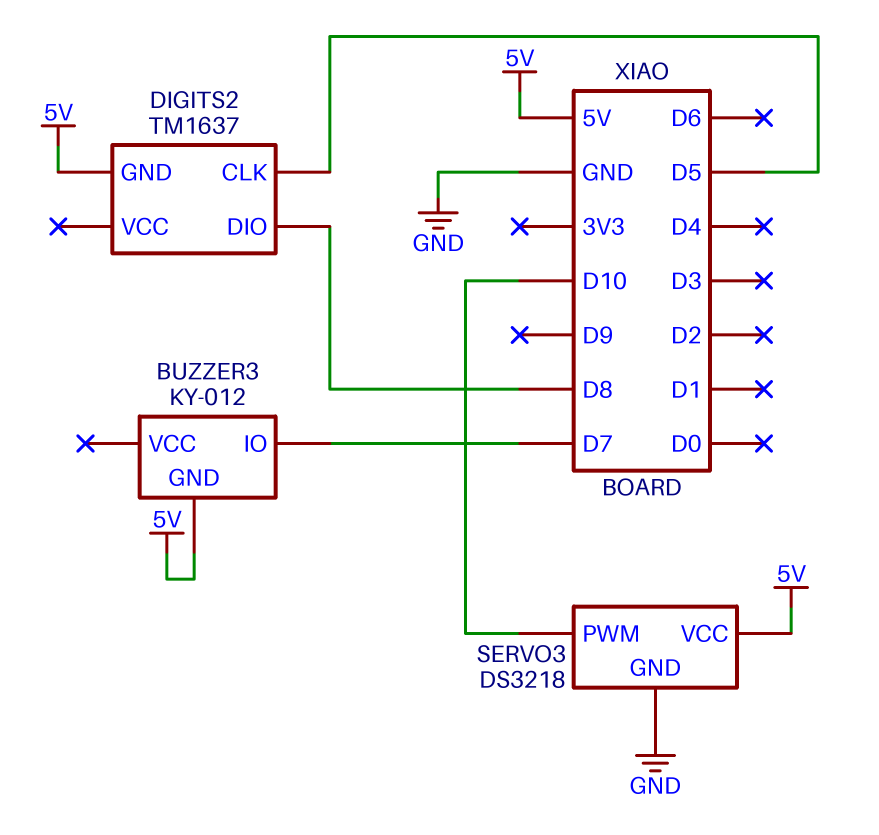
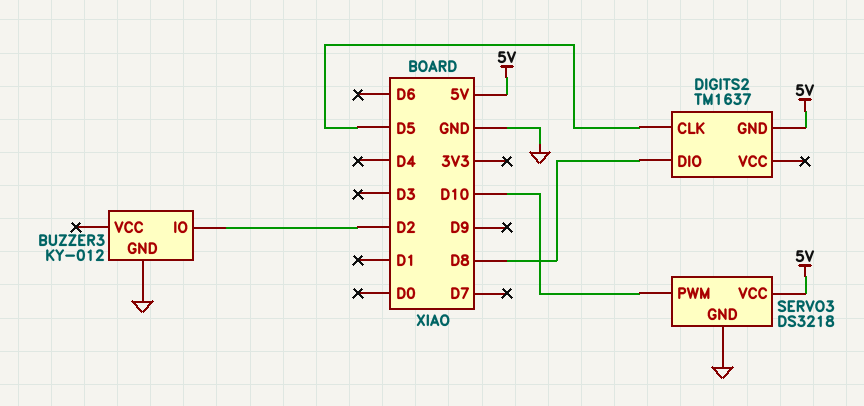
BUZZER3 pin GND: 5V -> GND
BUZZER3 pin IO: D7 -> D2

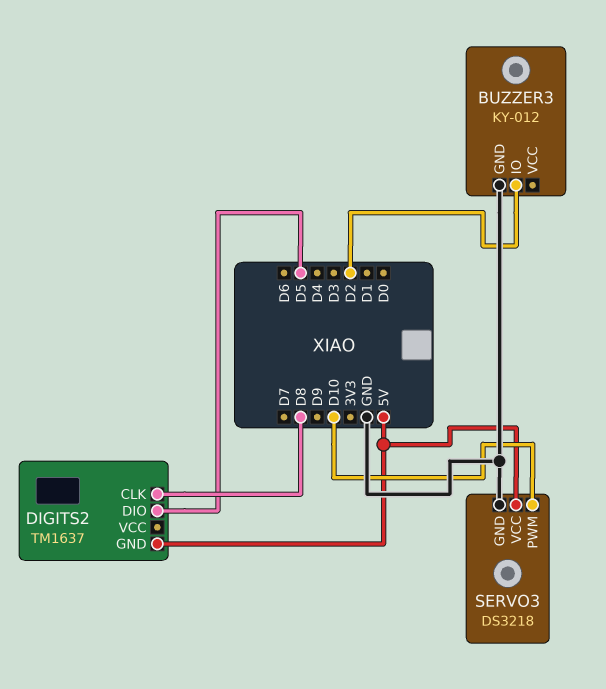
DIGITS2 pin CLK: D5 -> D8
DIGITS2 pin DIO: D8 -> D5

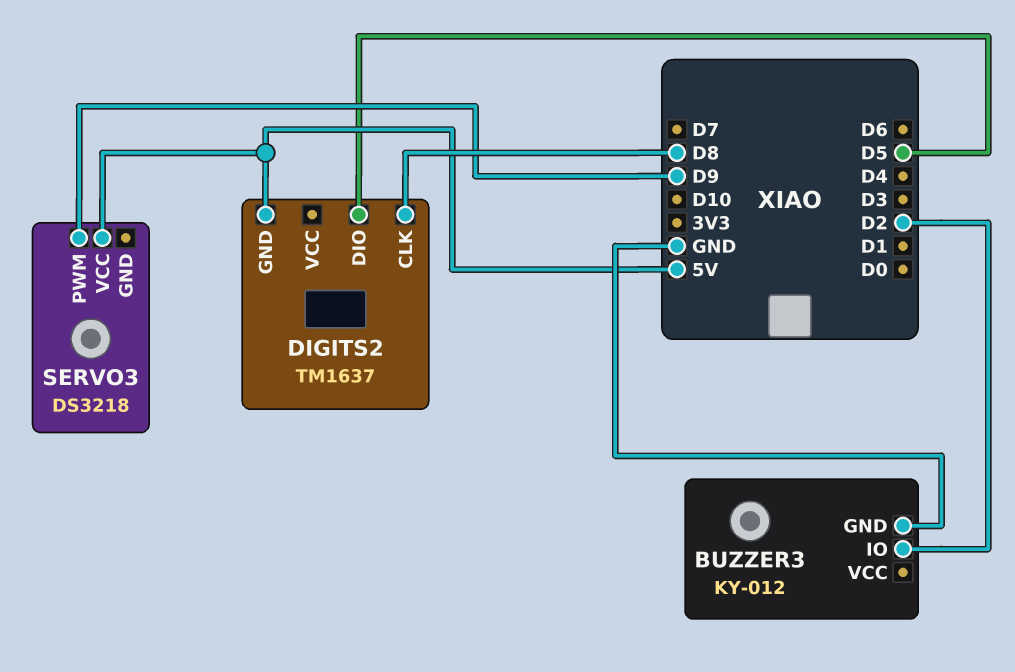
SERVO3 pin GND: GND -> none
SERVO3 pin PWM: D10 -> D9

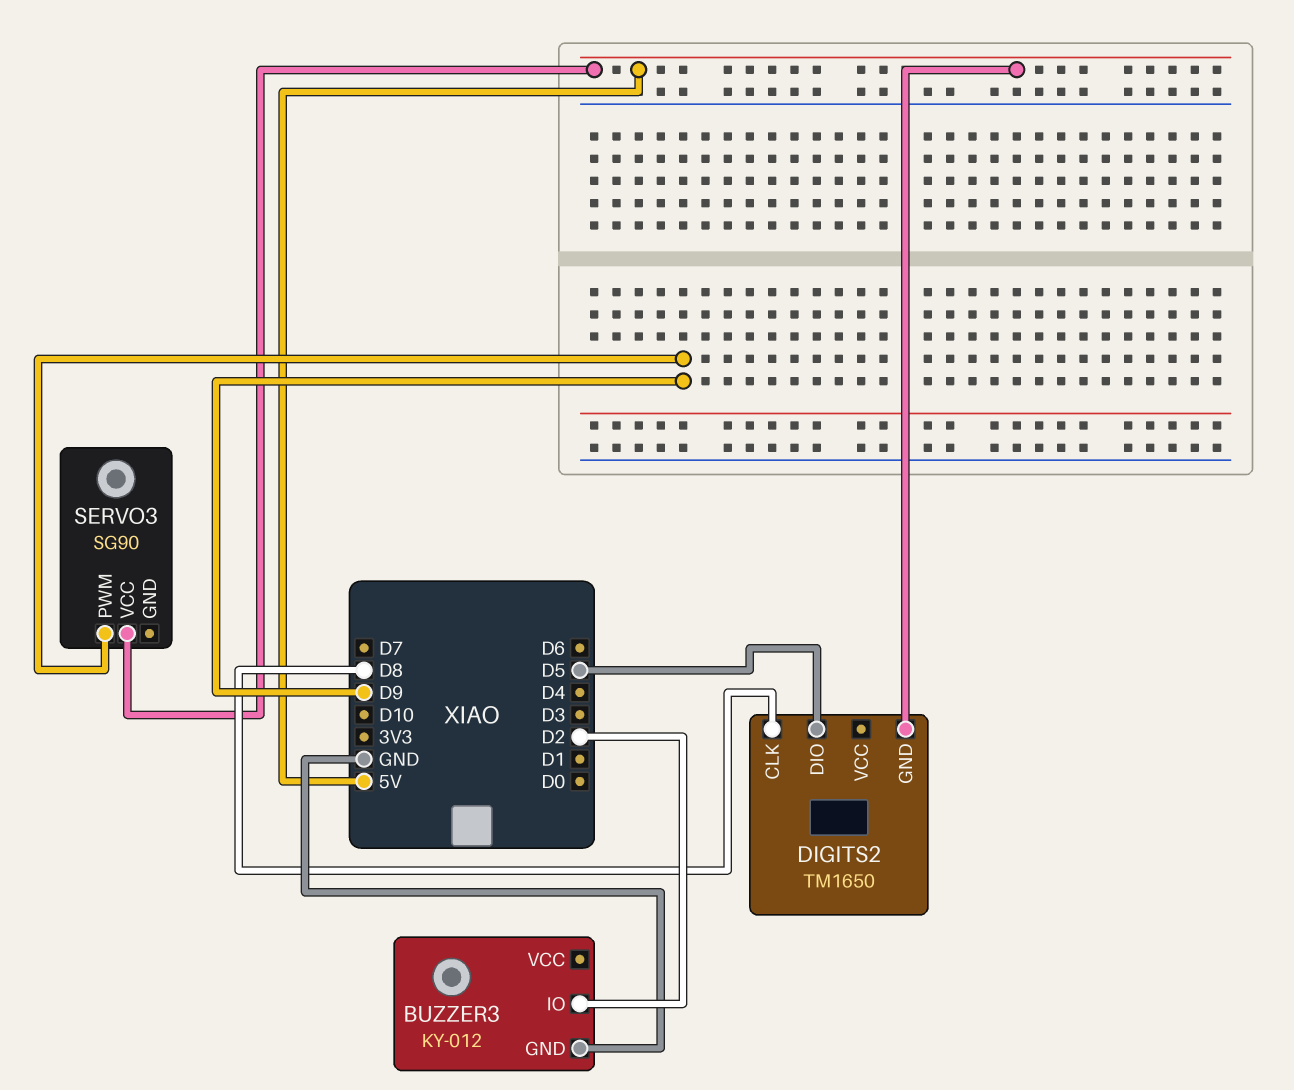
DIGITS2: TM1637 -> TM1650
SERVO3: DS3218 -> SG90

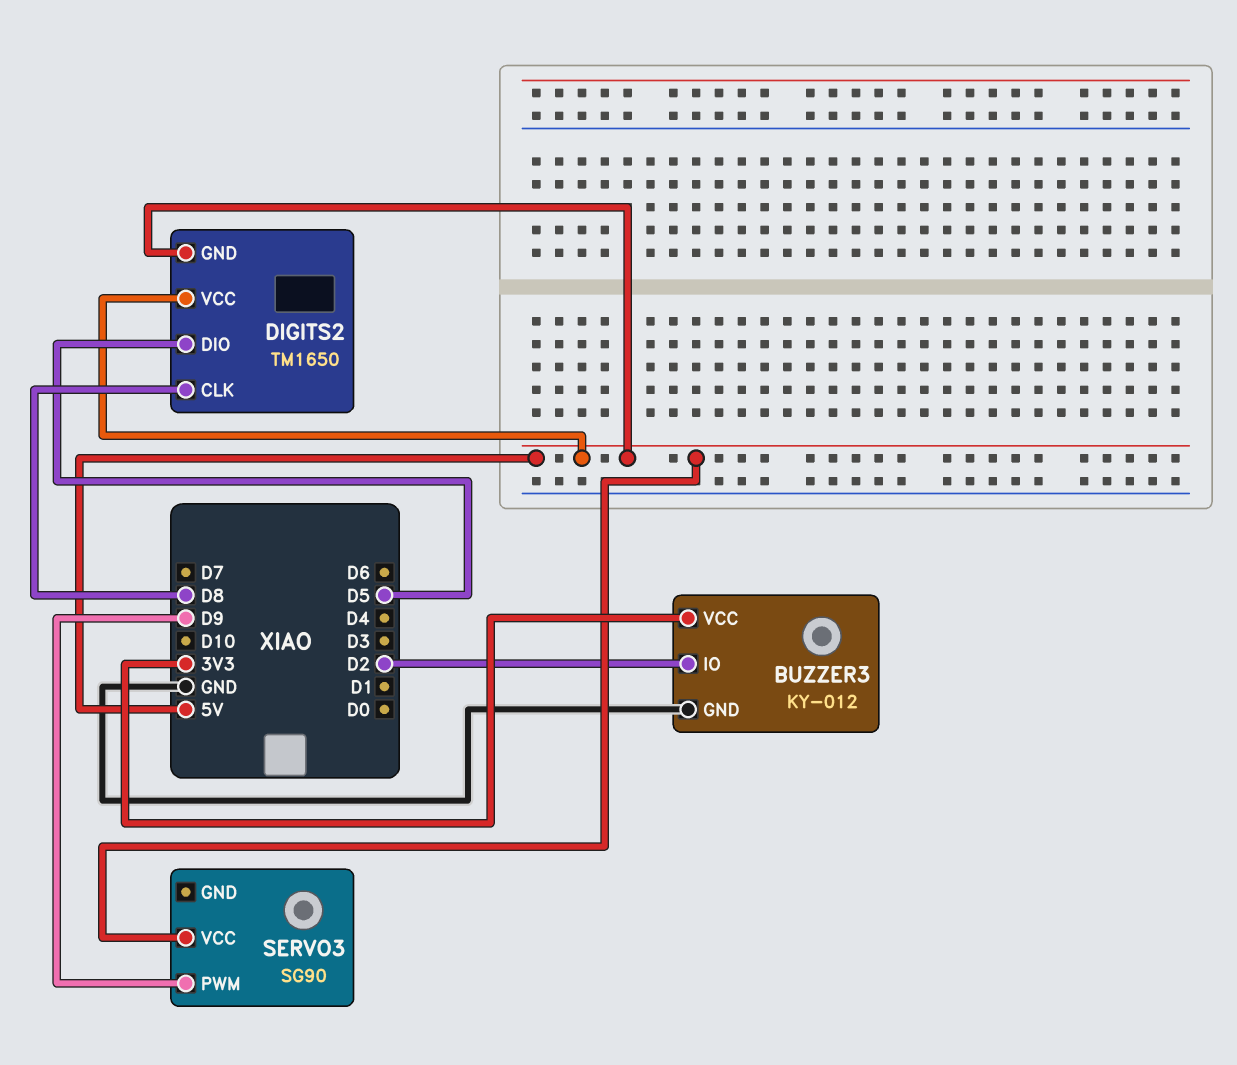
BUZZER3 pin VCC: none -> 3V3
DIGITS2 pin VCC: none -> 5V

